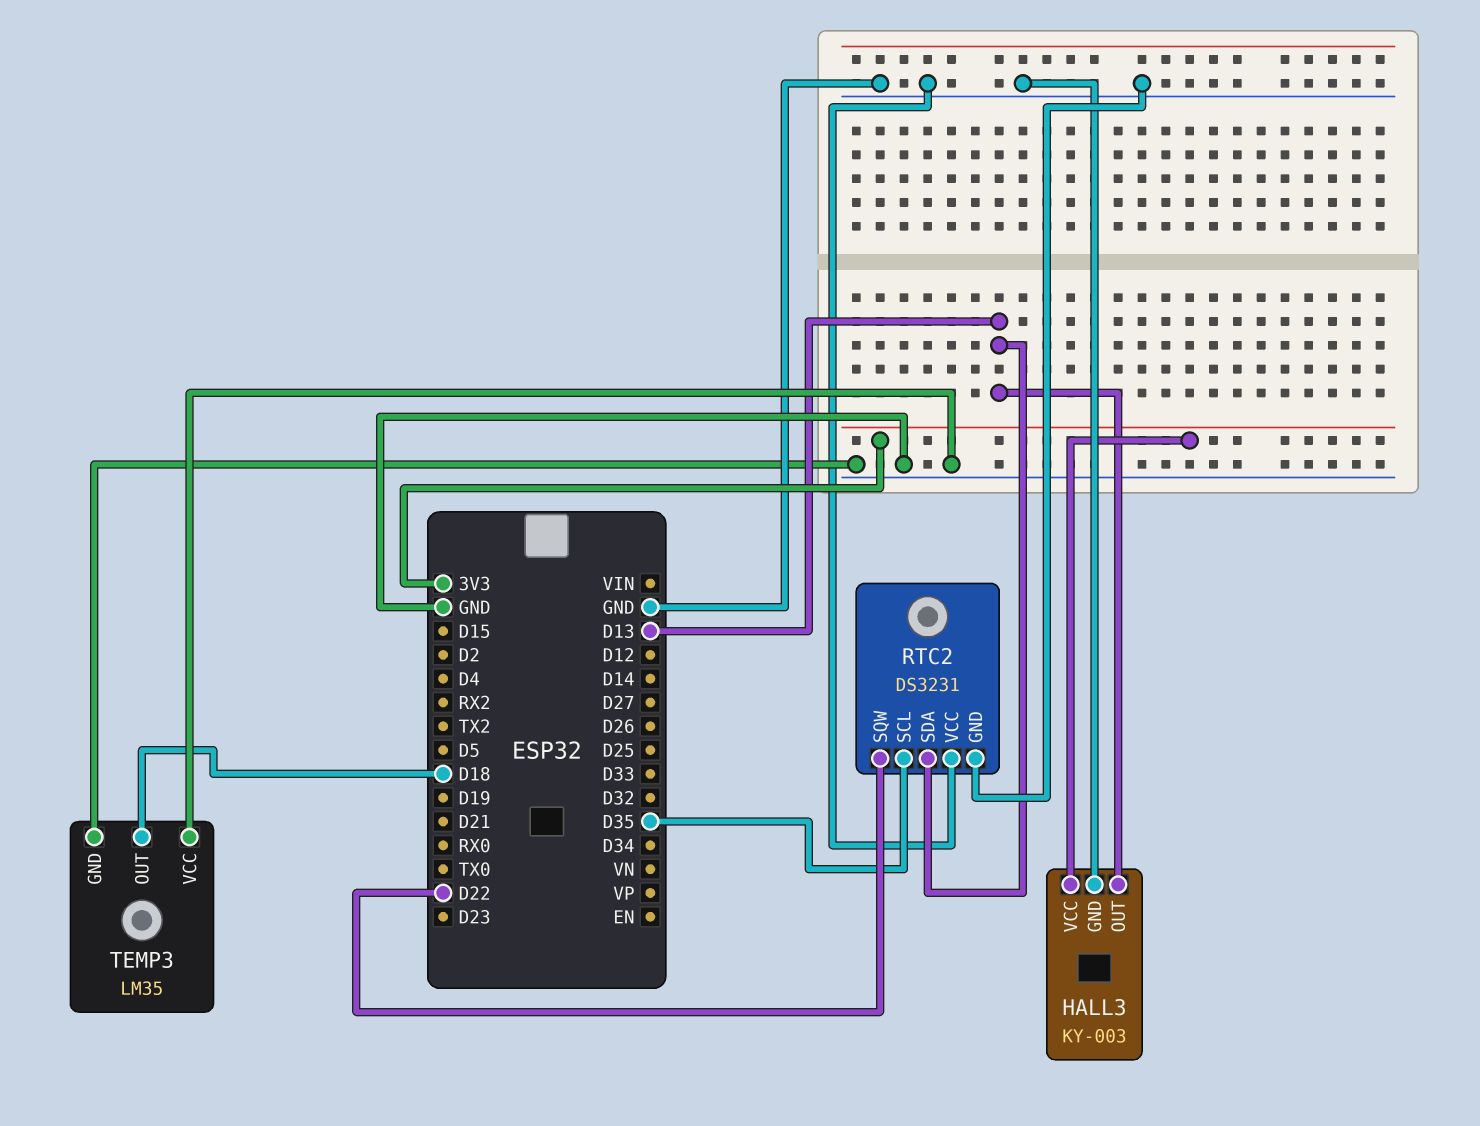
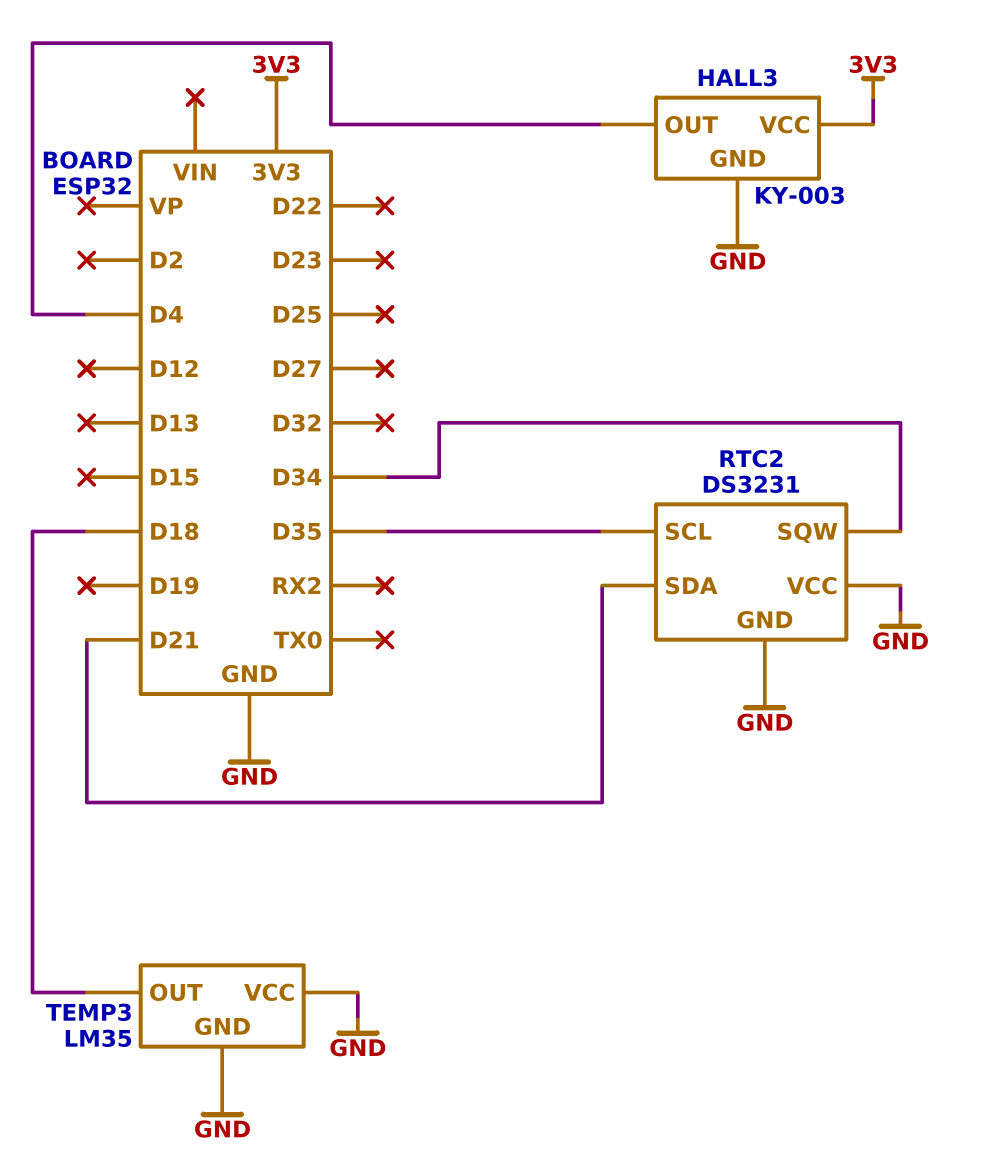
HALL3 pin OUT: D13 -> D4
RTC2 pin SDA: D13 -> D21
RTC2 pin SQW: D22 -> D34

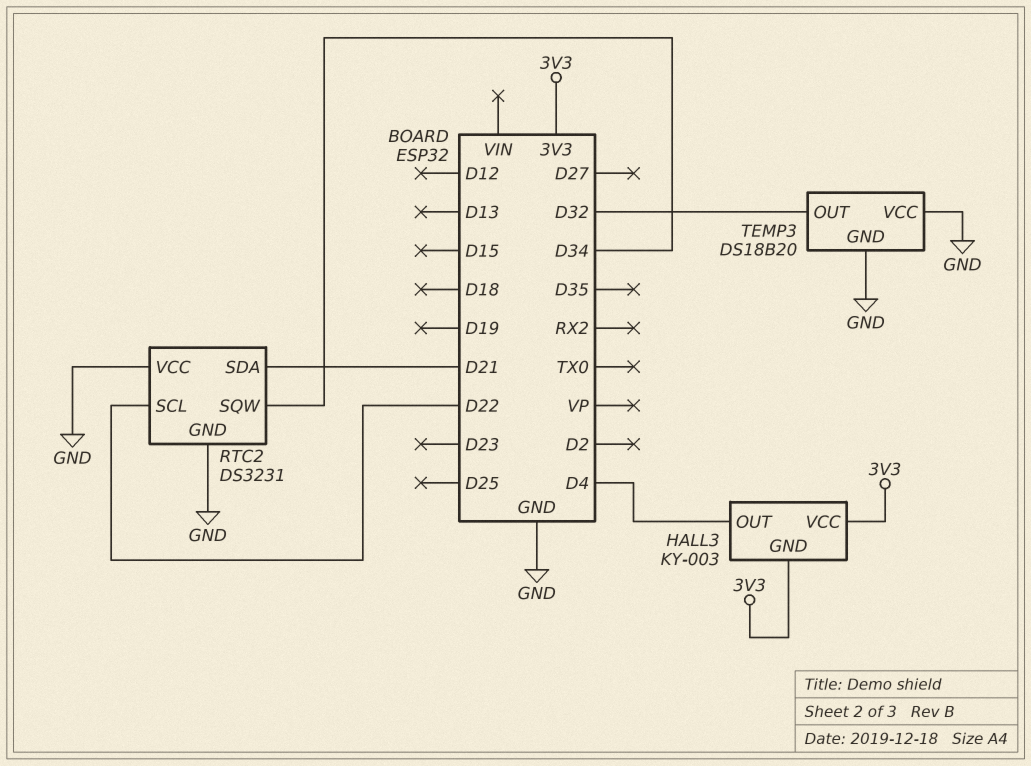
HALL3 pin GND: GND -> 3V3
RTC2 pin SCL: D35 -> D22
TEMP3: LM35 -> DS18B20
TEMP3 pin OUT: D18 -> D32

